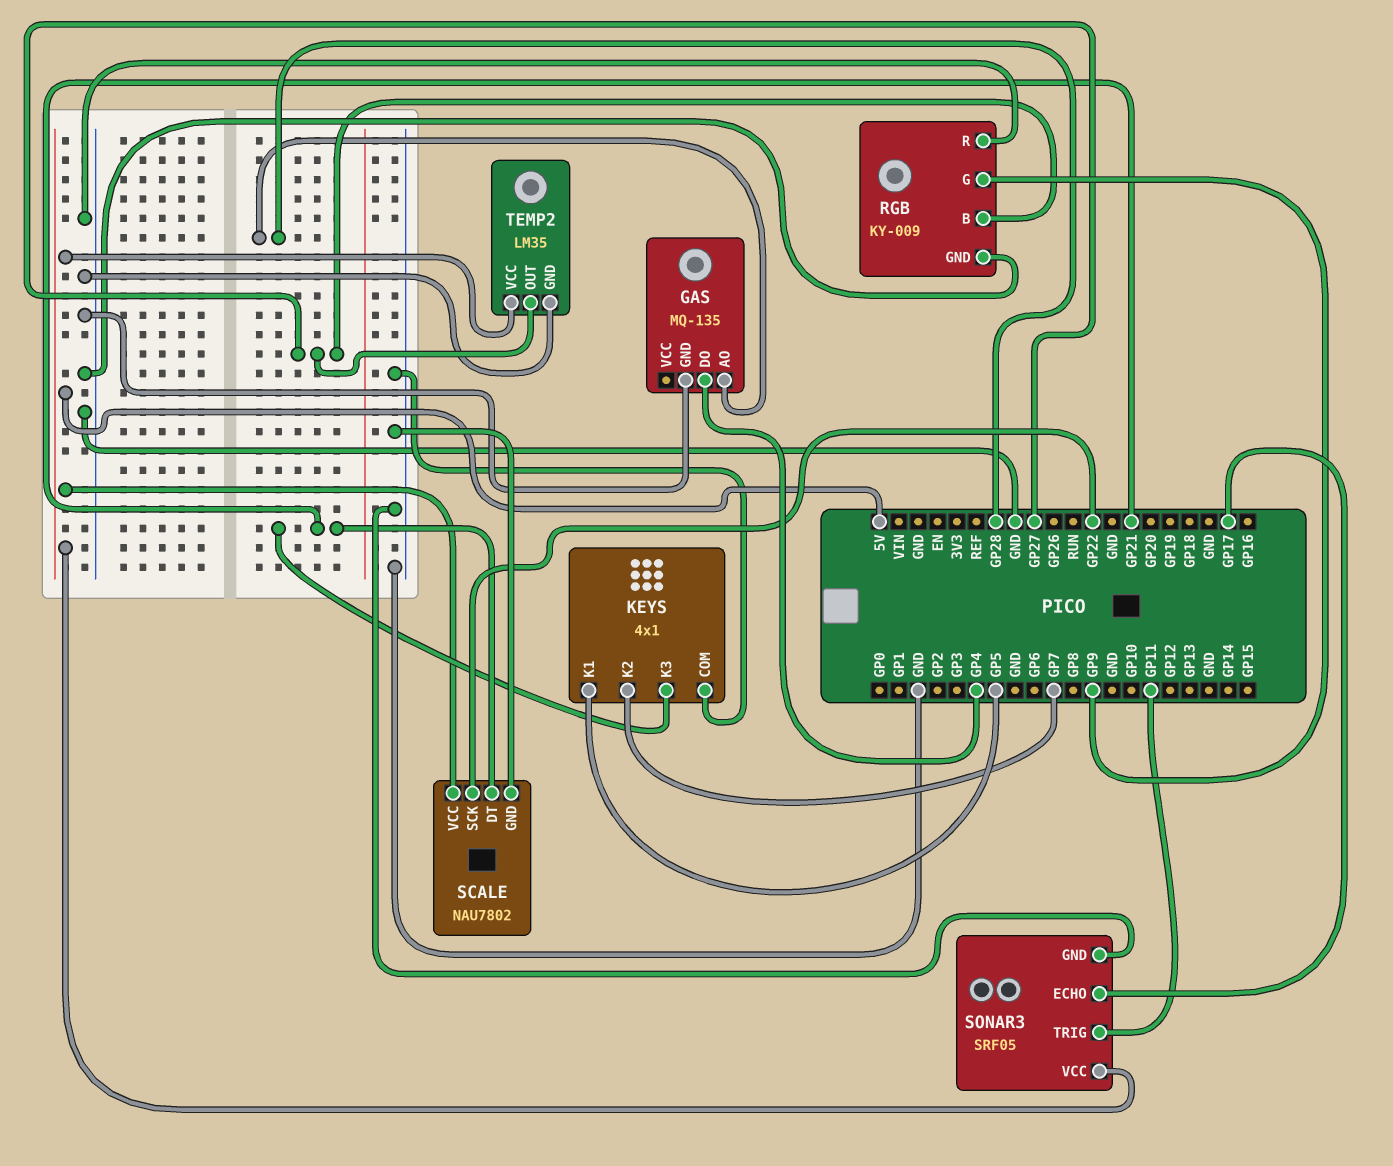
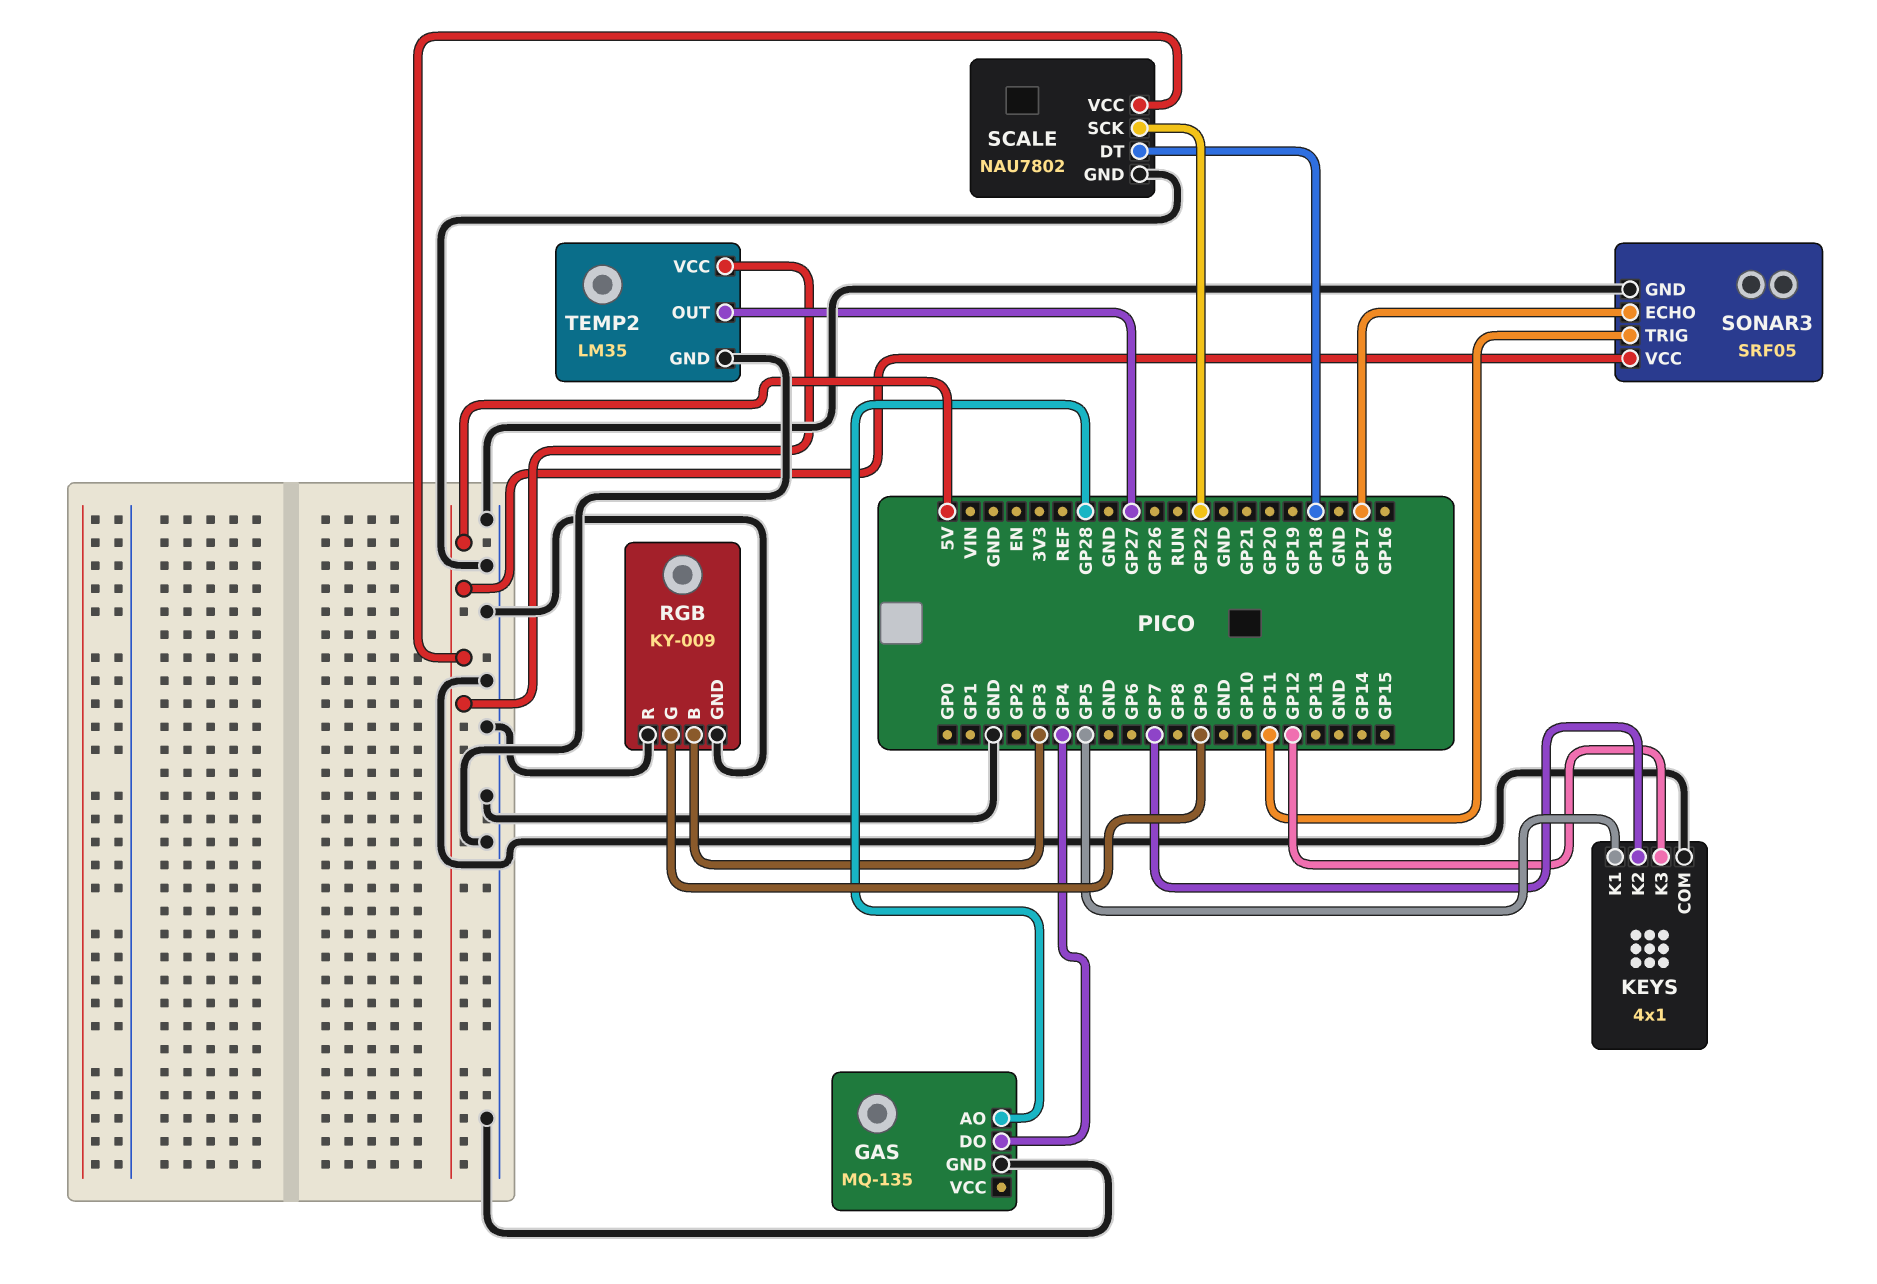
KEYS pin K3: GP21 -> GP12
RGB pin B: GP27 -> GP3
SCALE pin DT: GP21 -> GP18

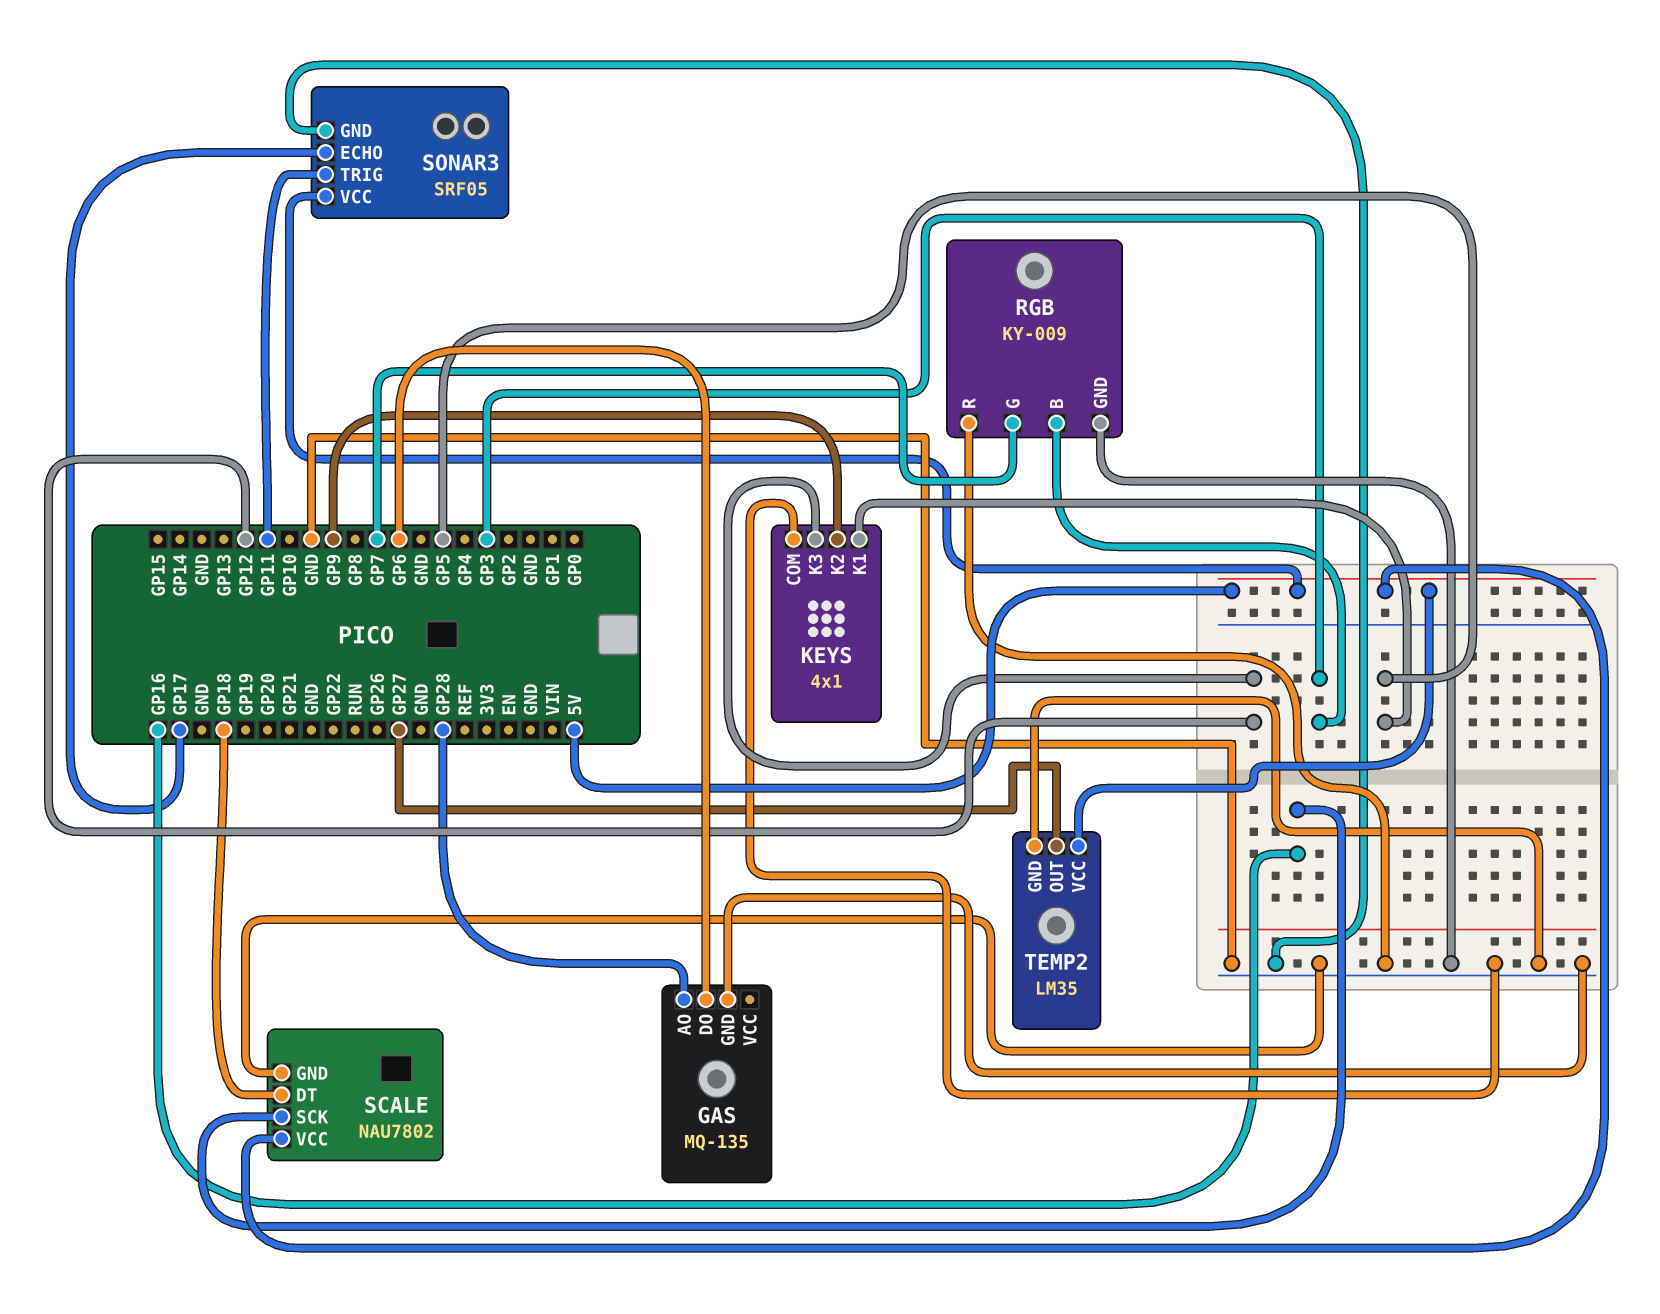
GAS pin DO: GP4 -> GP6
KEYS pin K2: GP7 -> GP9
RGB pin G: GP9 -> GP7
SCALE pin SCK: GP22 -> GP16

